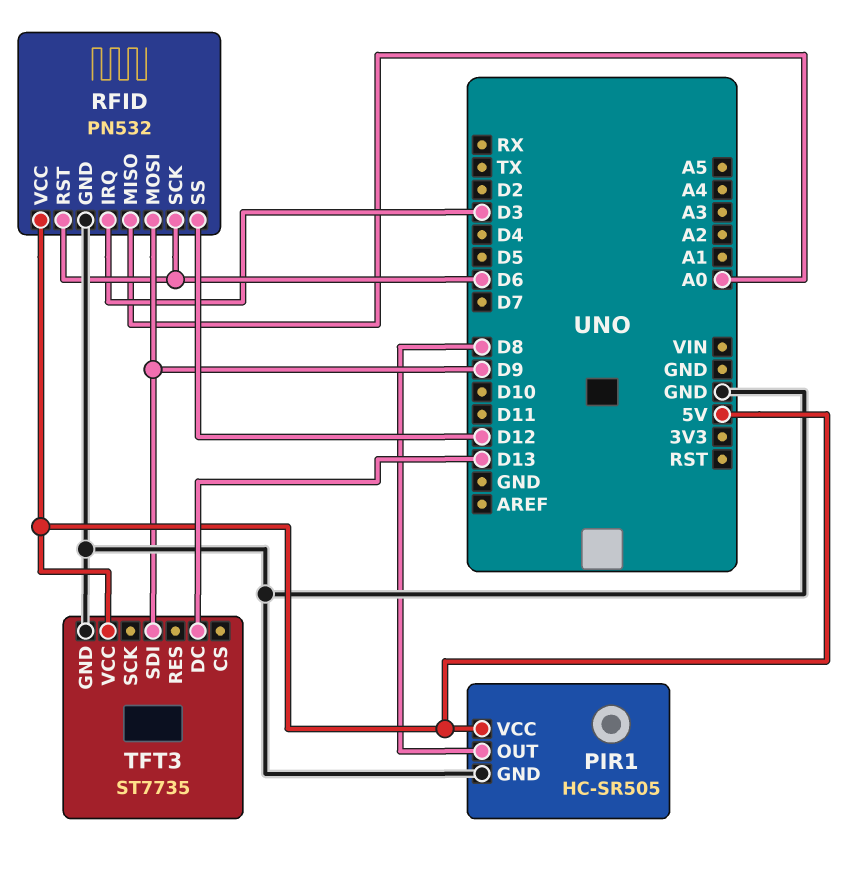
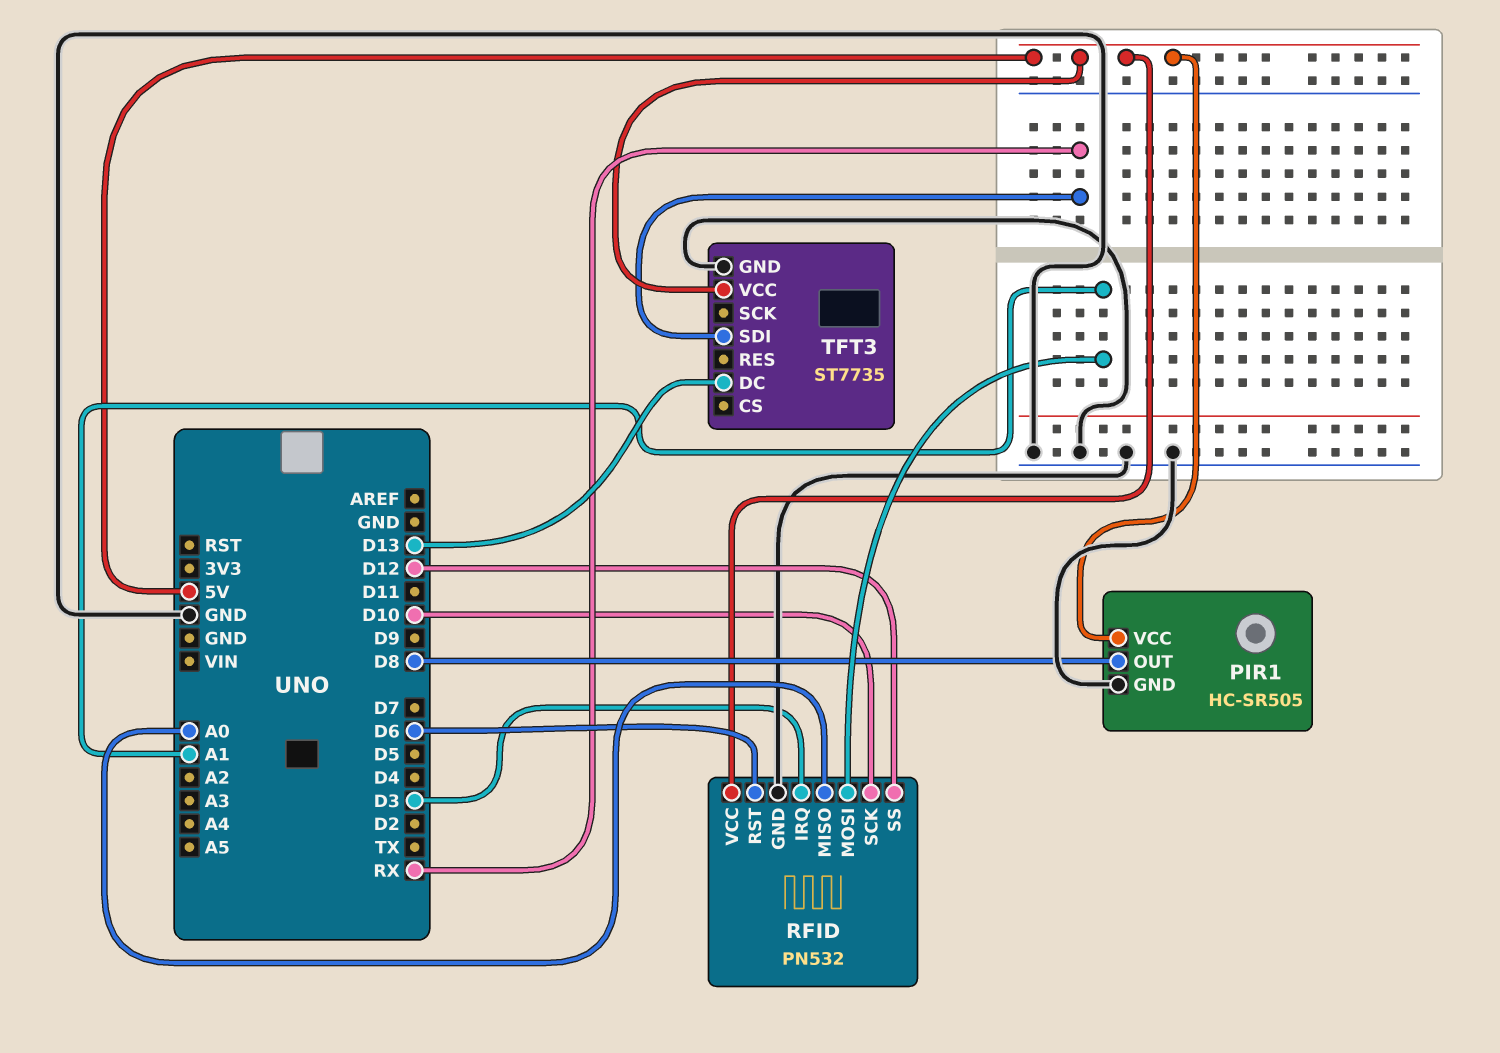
RFID pin MOSI: D9 -> A1
RFID pin SCK: D6 -> D10
TFT3 pin SDI: D9 -> RX

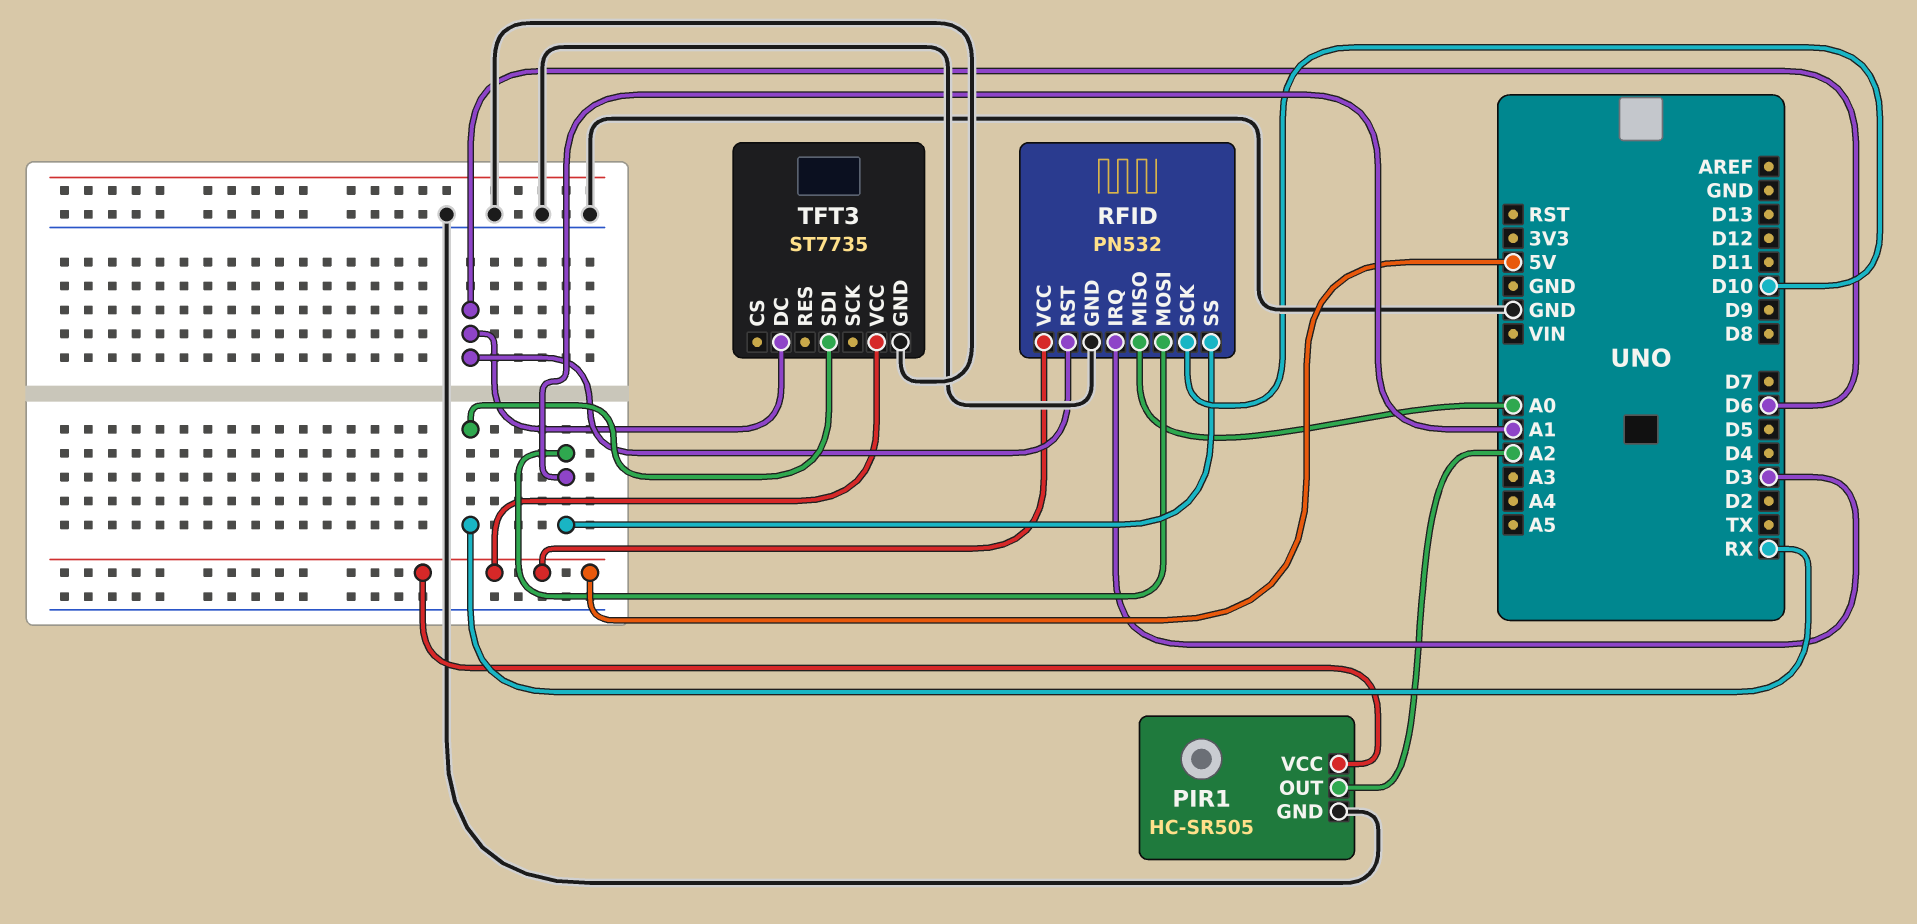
PIR1 pin OUT: D8 -> A2
RFID pin SS: D12 -> A1
TFT3 pin DC: D13 -> D6

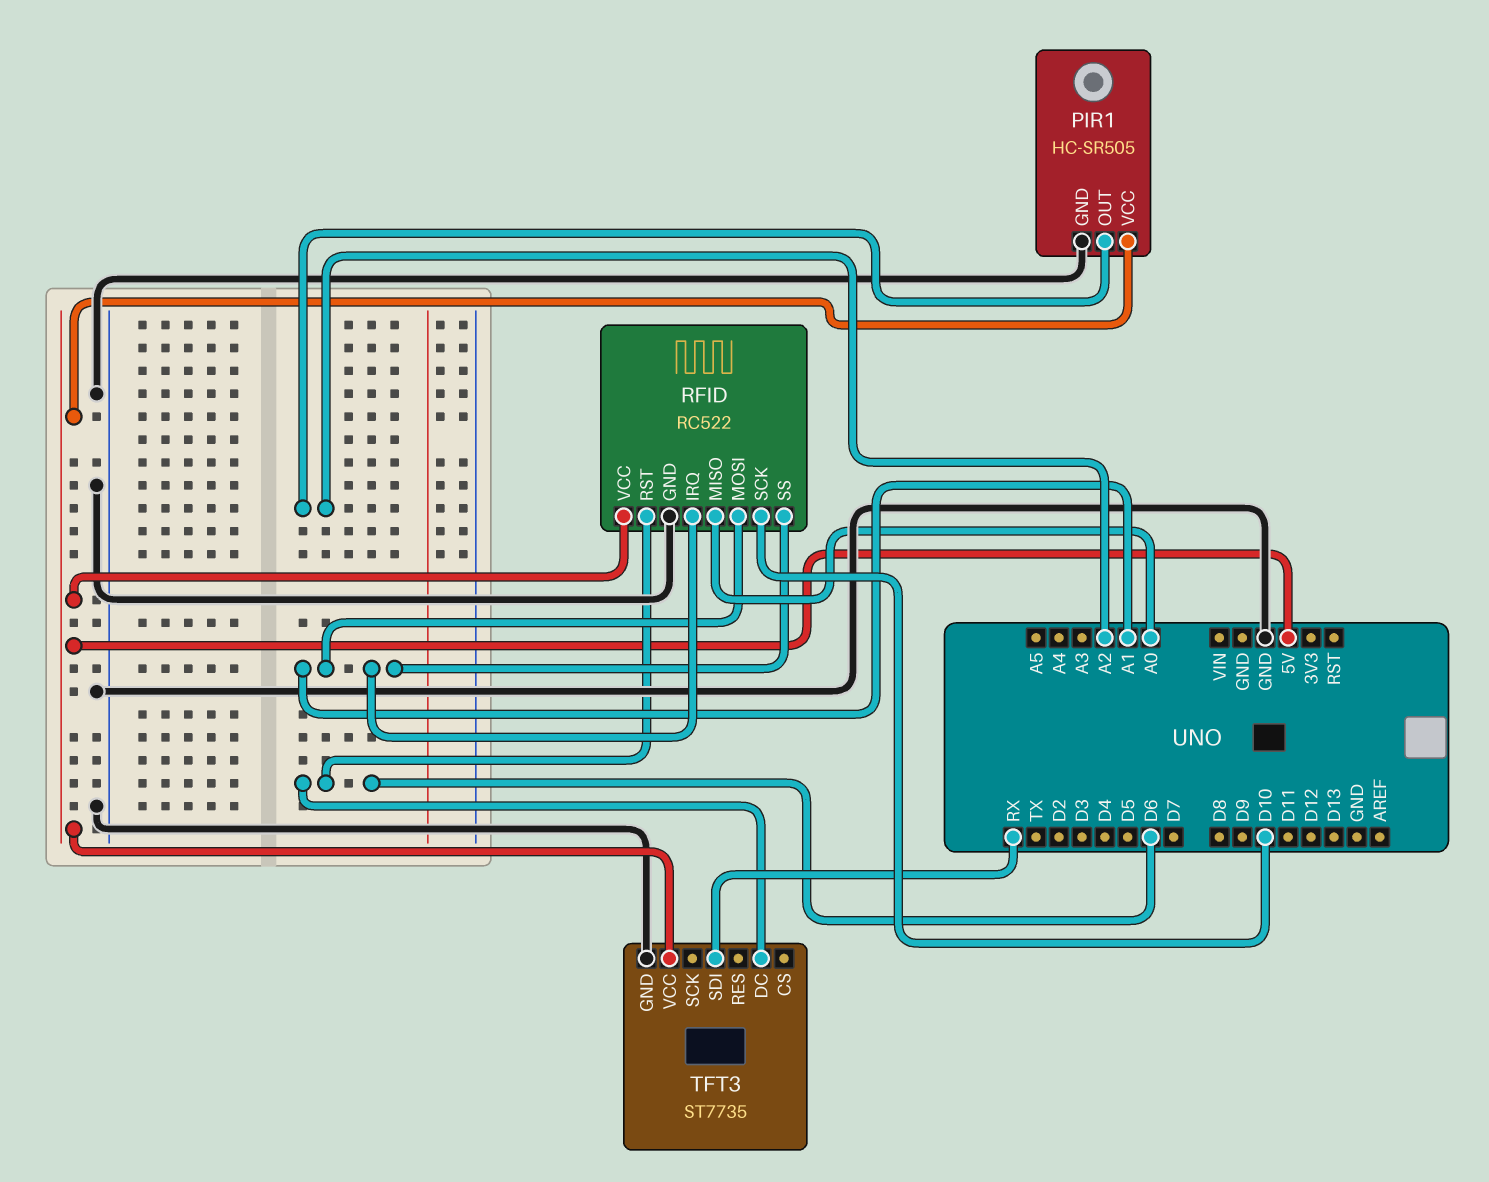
RFID: PN532 -> RC522
RFID pin IRQ: D3 -> A1

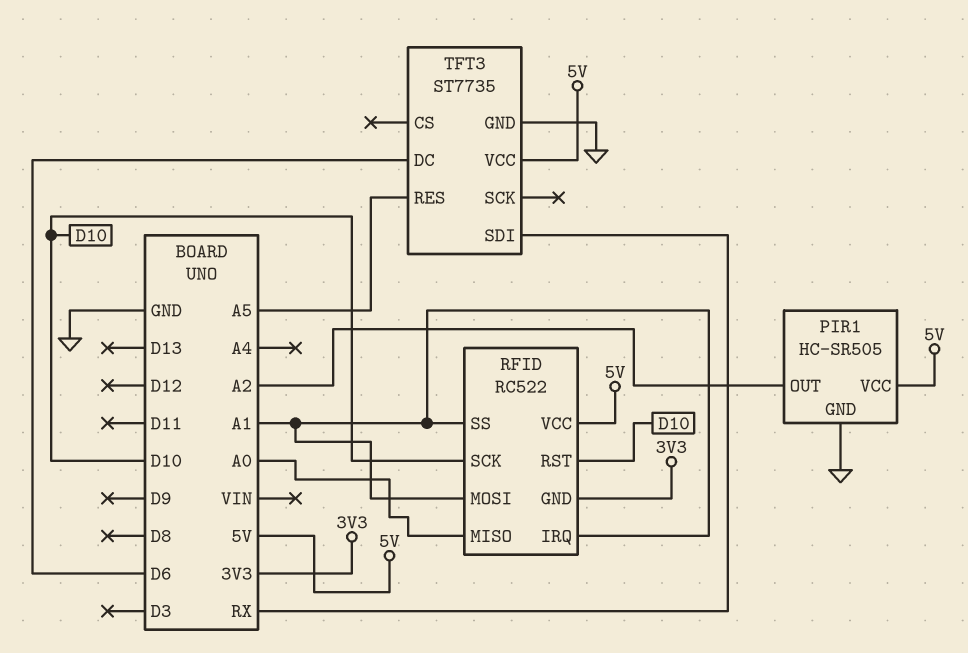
RFID pin GND: GND -> 3V3
RFID pin RST: D6 -> D10
TFT3 pin RES: none -> A5

